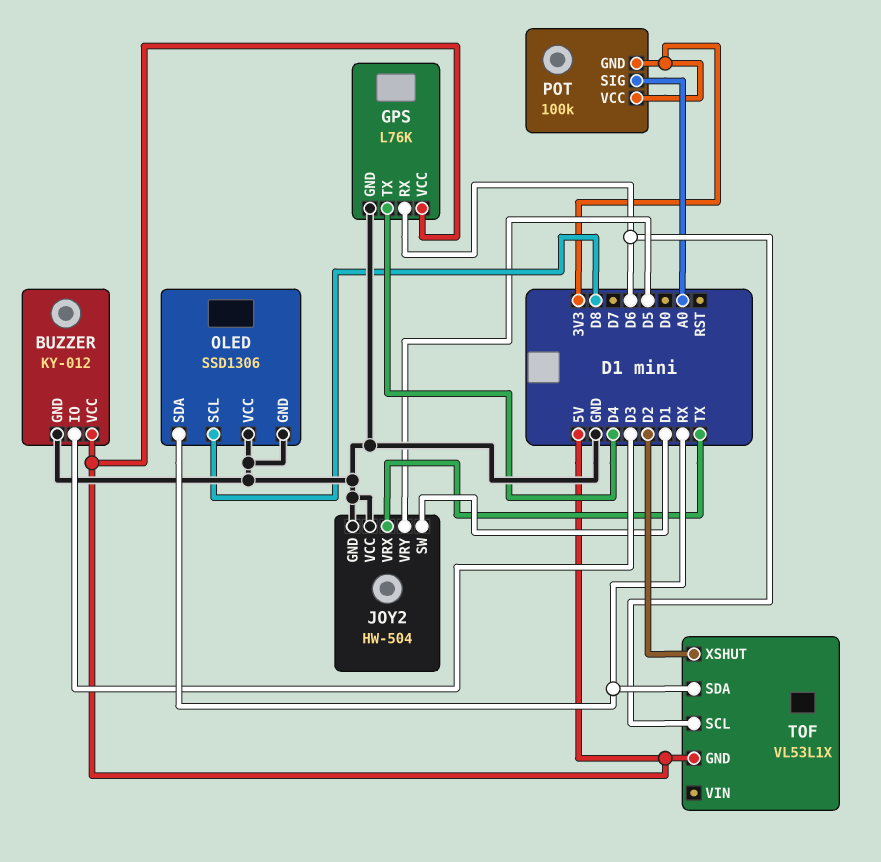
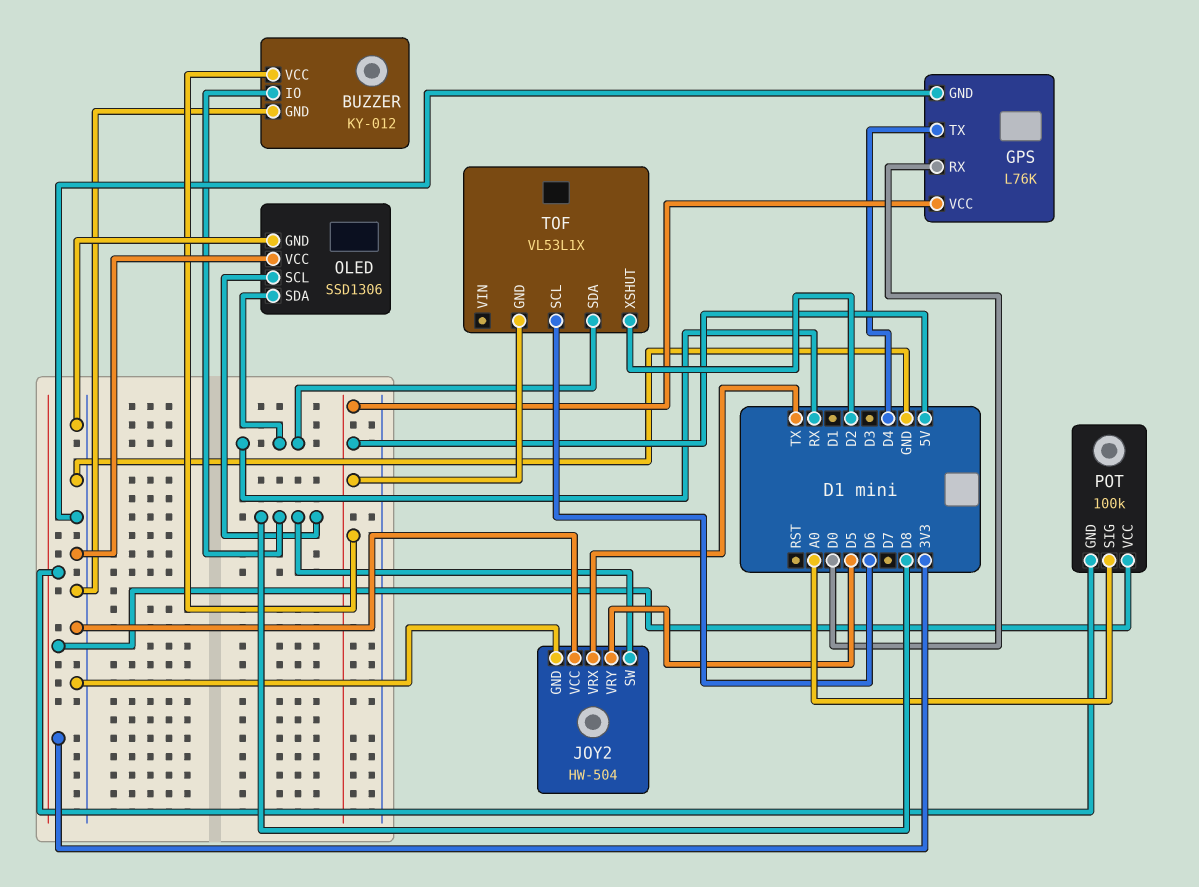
BUZZER pin IO: D3 -> D8
GPS pin RX: D6 -> D0
JOY2 pin SW: D1 -> D8

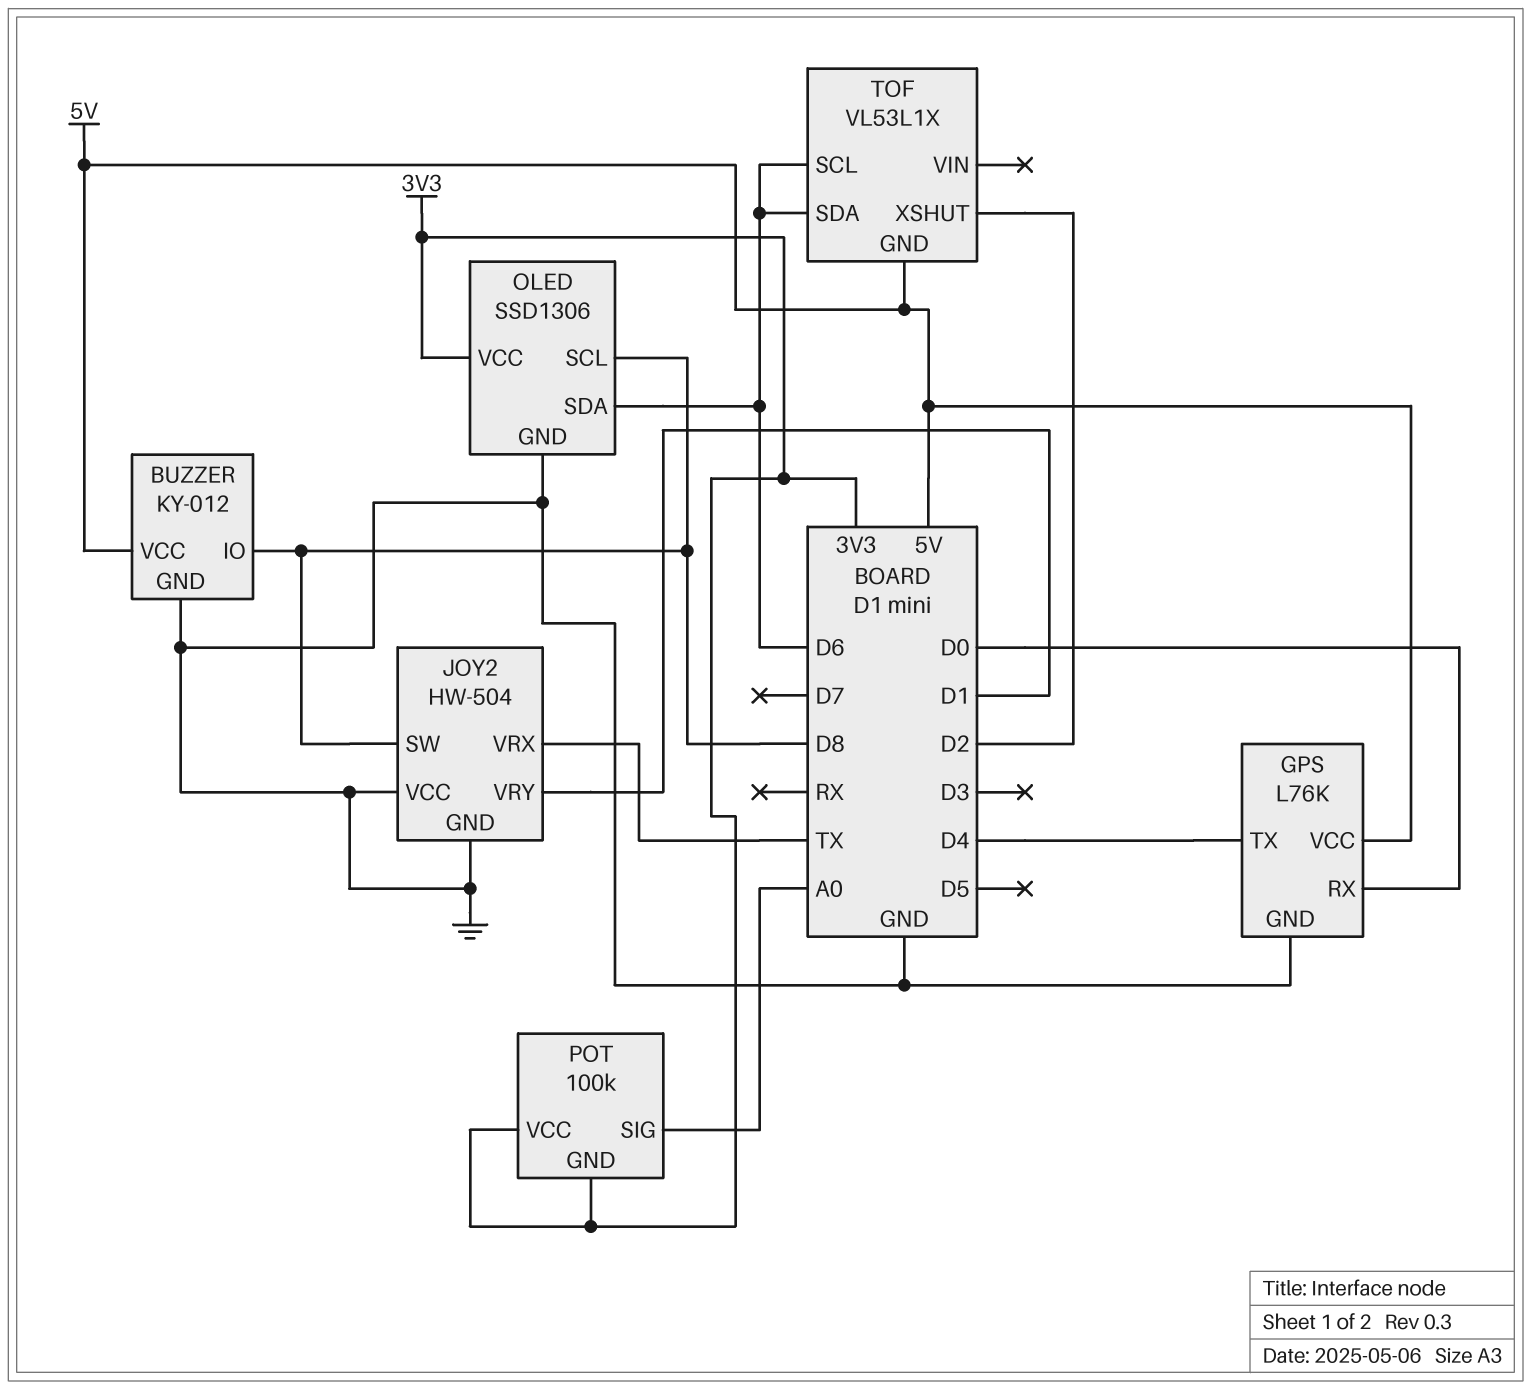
JOY2 pin VRY: D5 -> D1
OLED pin SDA: RX -> D6
OLED pin VCC: GND -> 3V3
TOF pin SDA: RX -> D6

